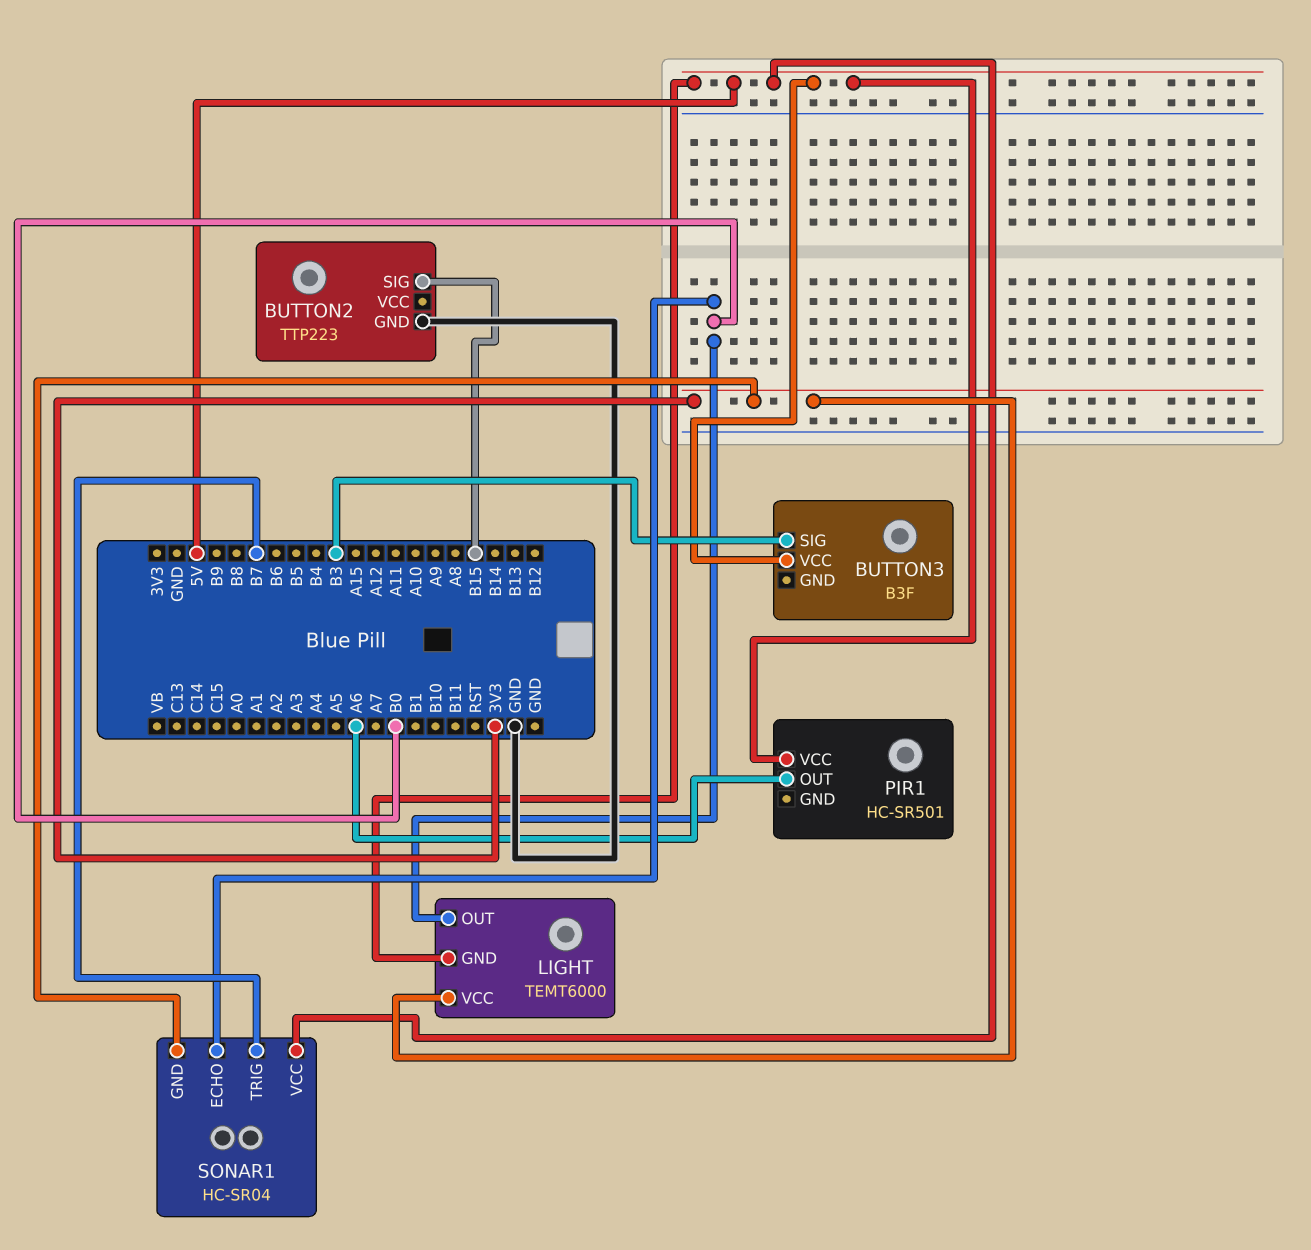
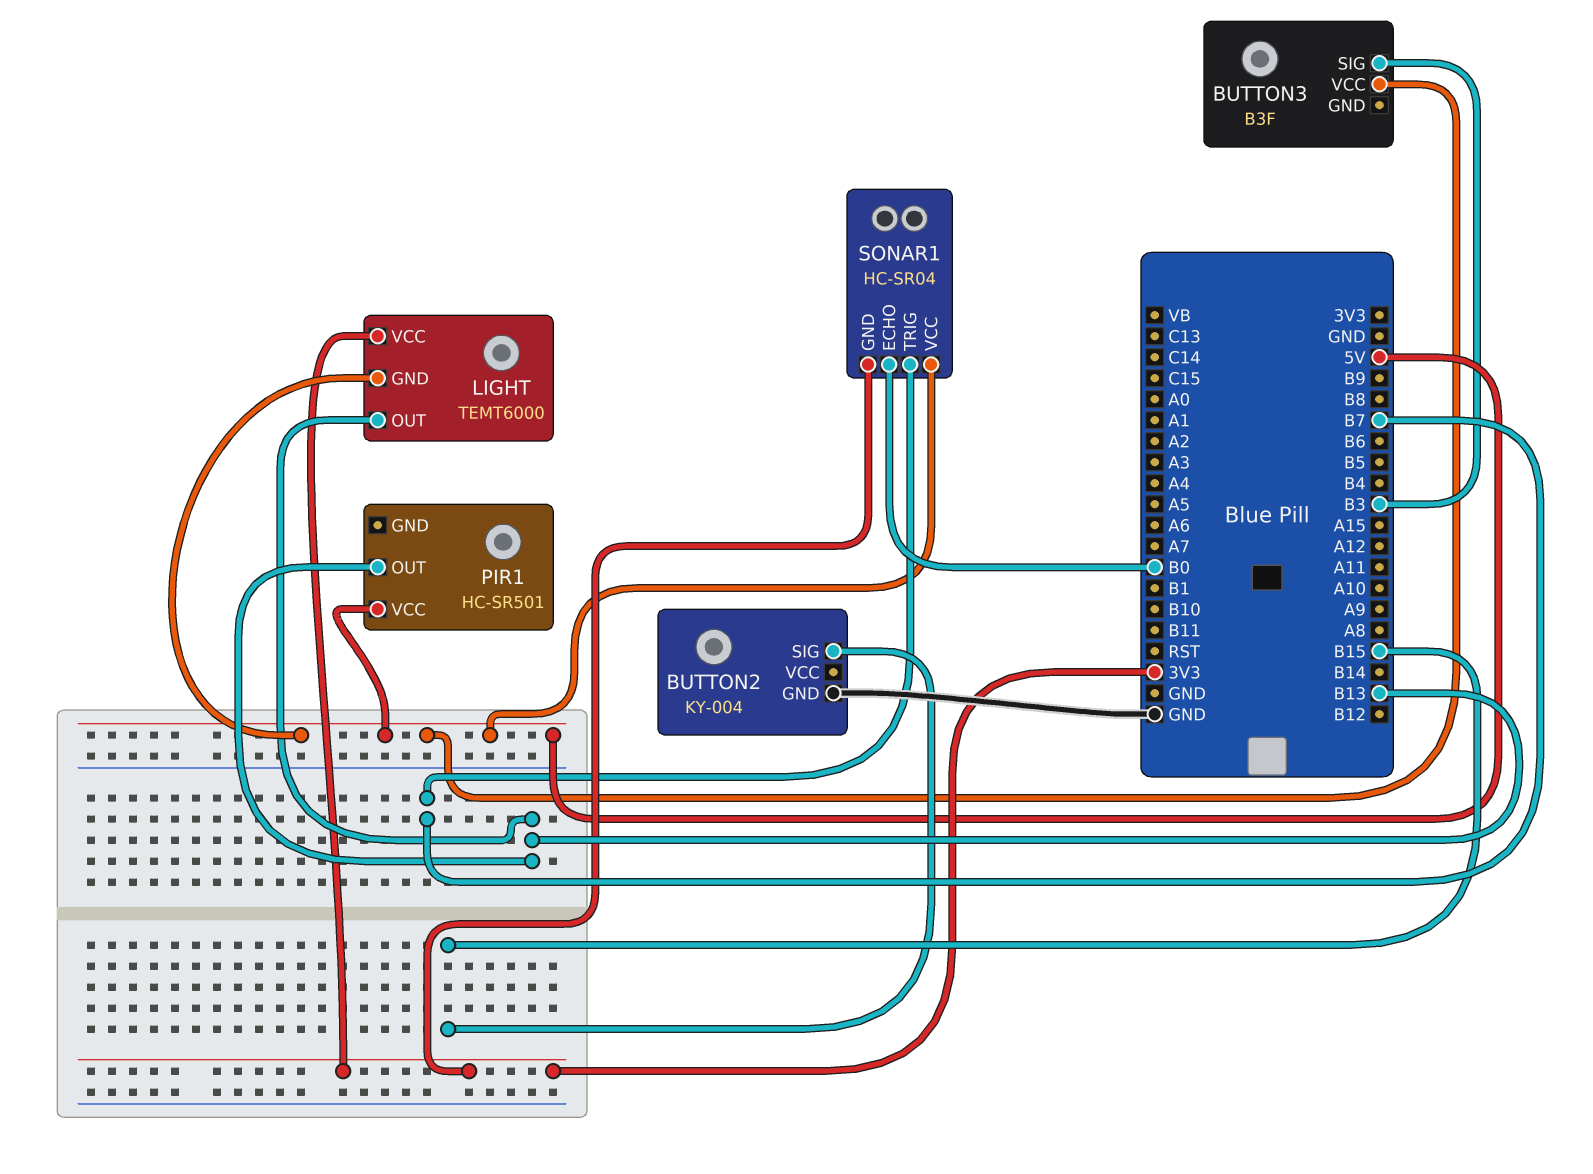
BUTTON2: TTP223 -> KY-004
LIGHT pin OUT: B0 -> B13
PIR1 pin OUT: A6 -> B13

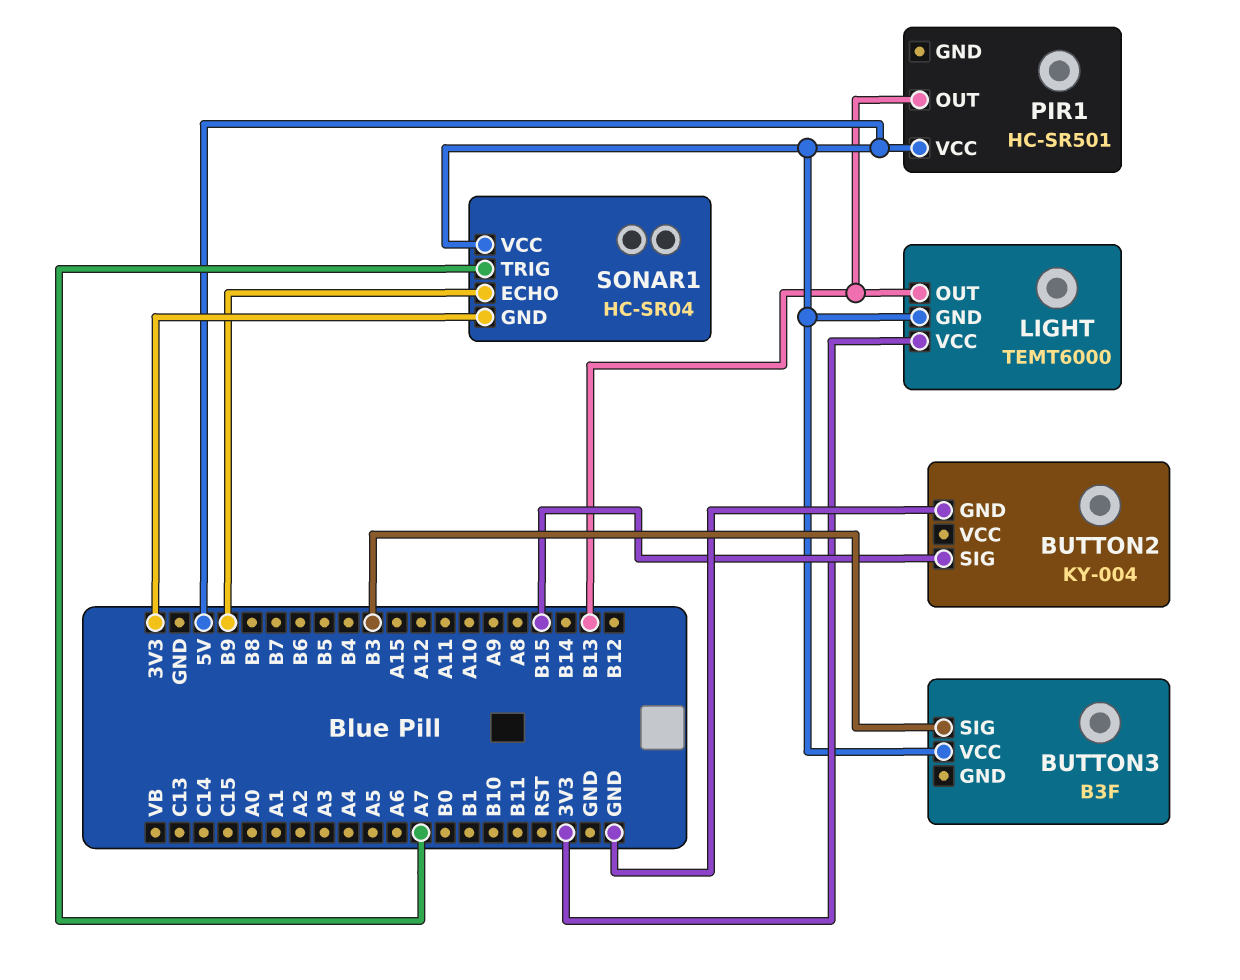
SONAR1 pin ECHO: B0 -> B9
SONAR1 pin TRIG: B7 -> A7

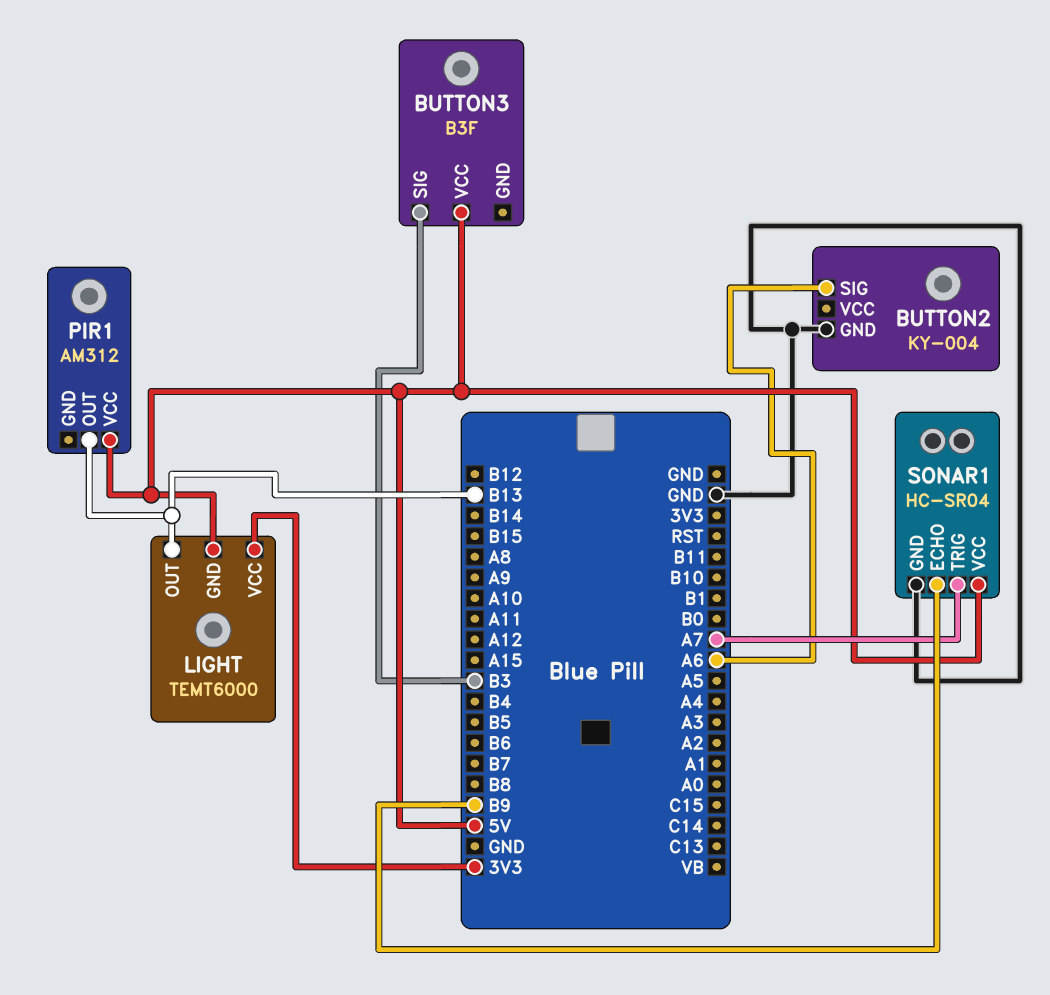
BUTTON2 pin SIG: B15 -> A6
PIR1: HC-SR501 -> AM312
SONAR1 pin GND: 3V3 -> GND

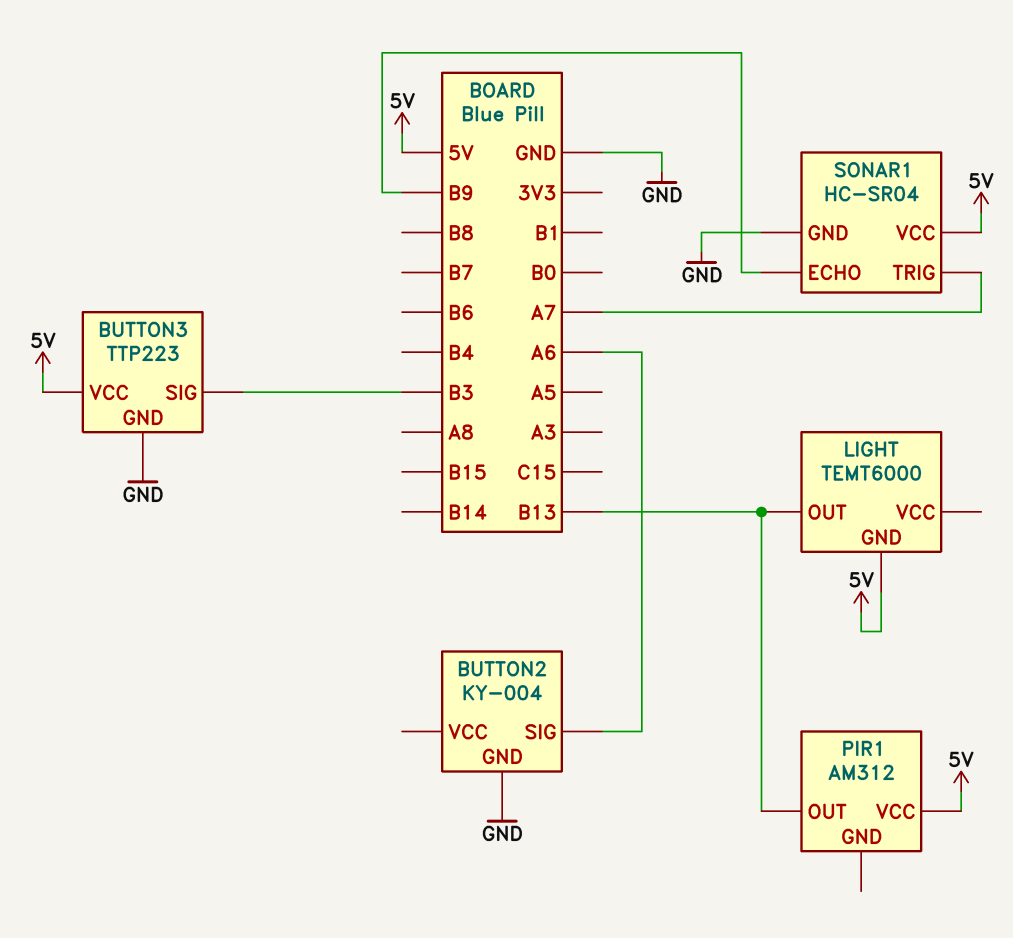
BUTTON3: B3F -> TTP223
BUTTON3 pin GND: none -> GND
LIGHT pin VCC: 3V3 -> none

